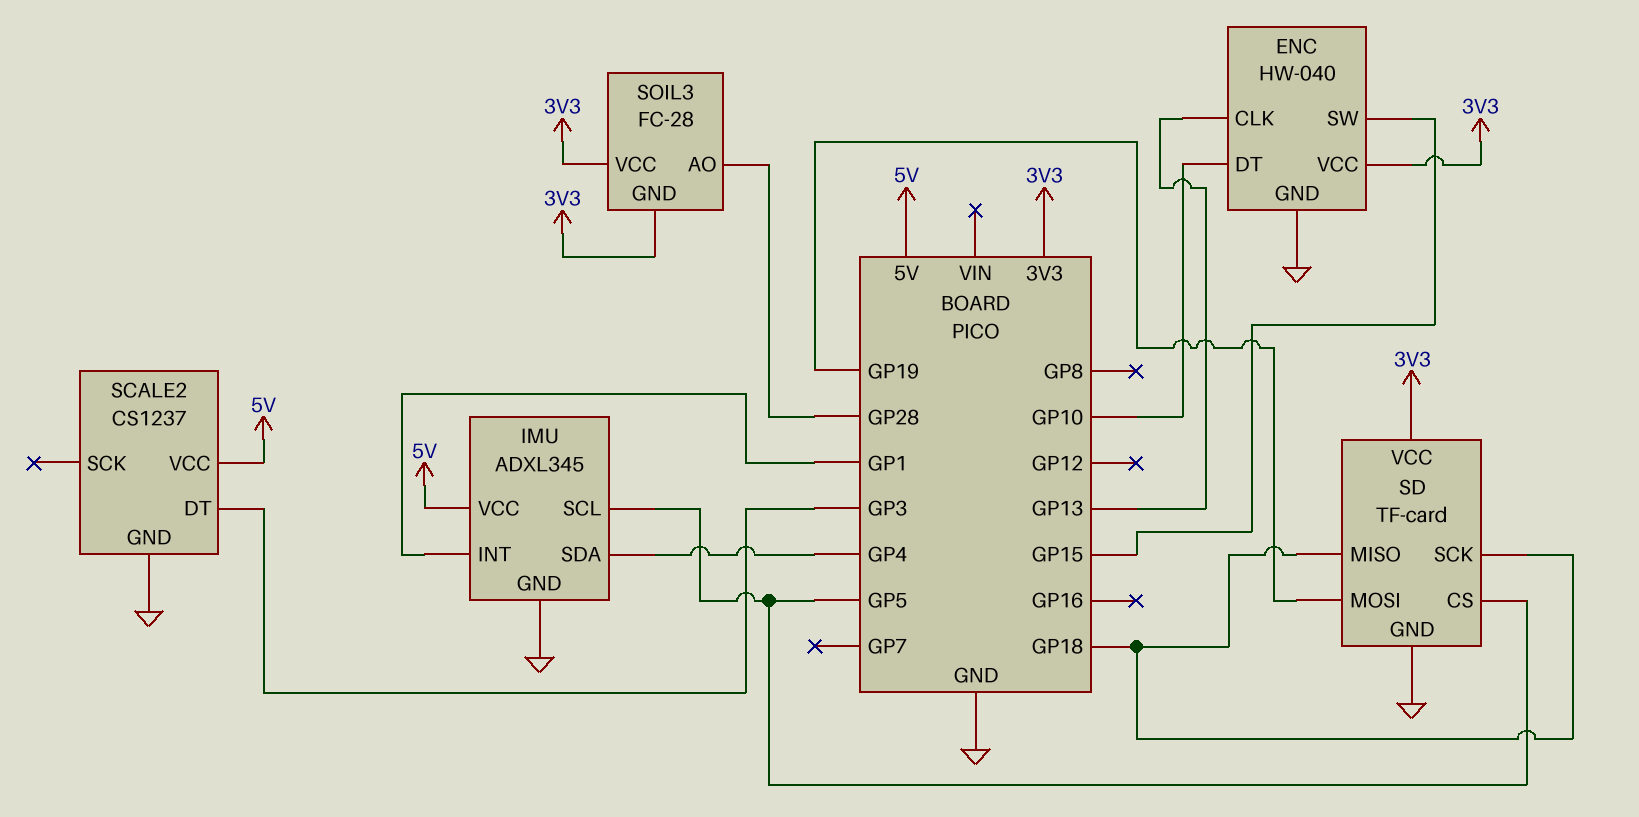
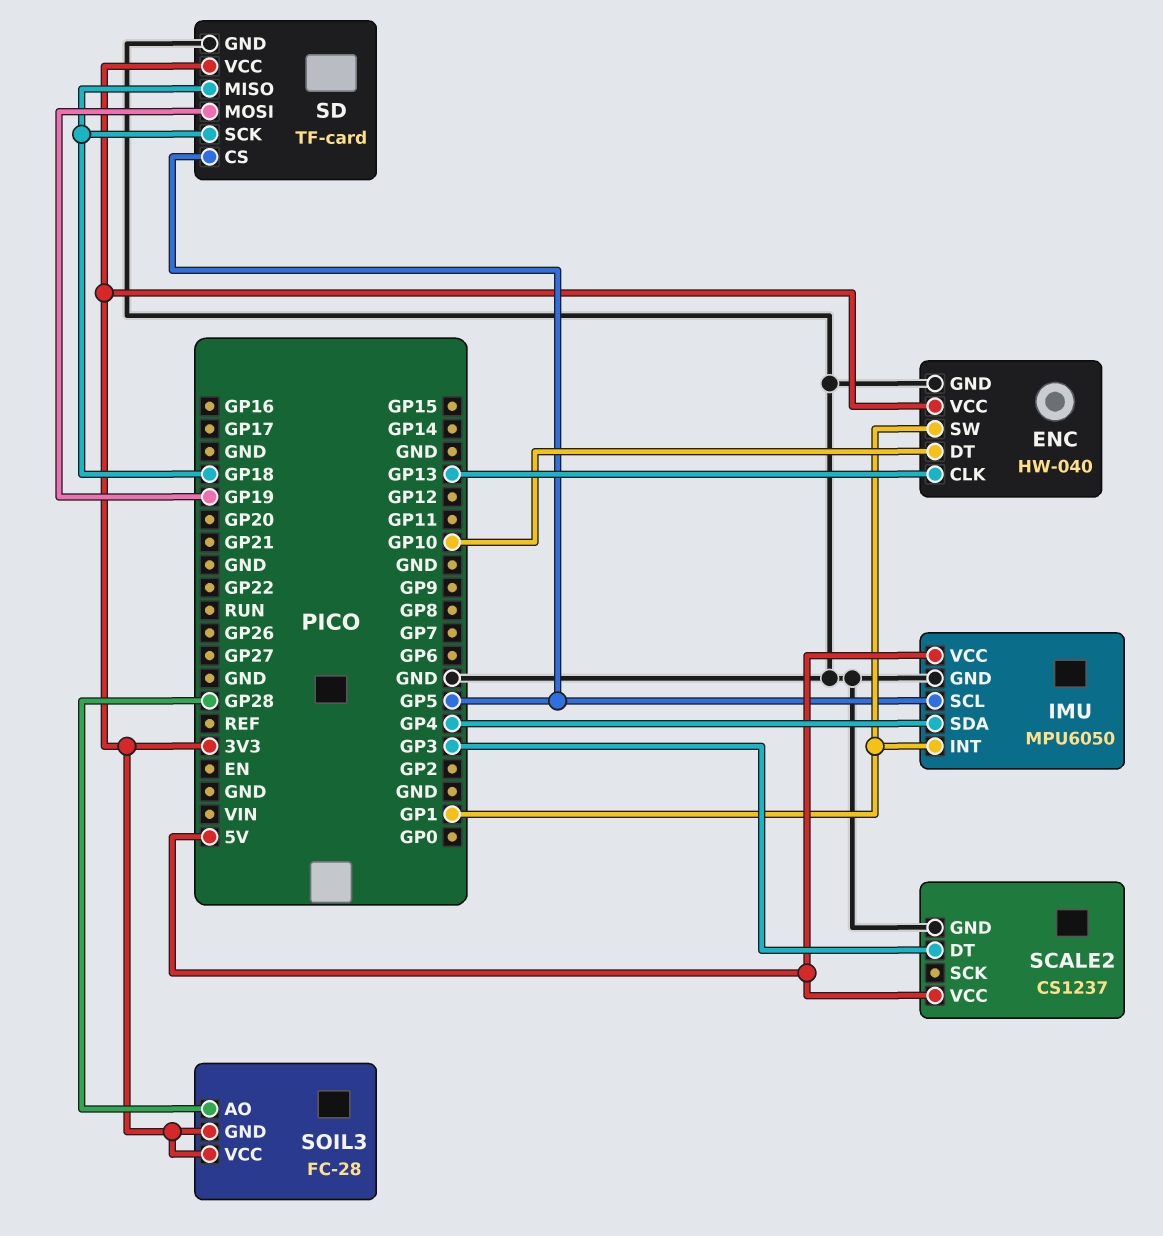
ENC pin SW: GP15 -> GP1
IMU: ADXL345 -> MPU6050

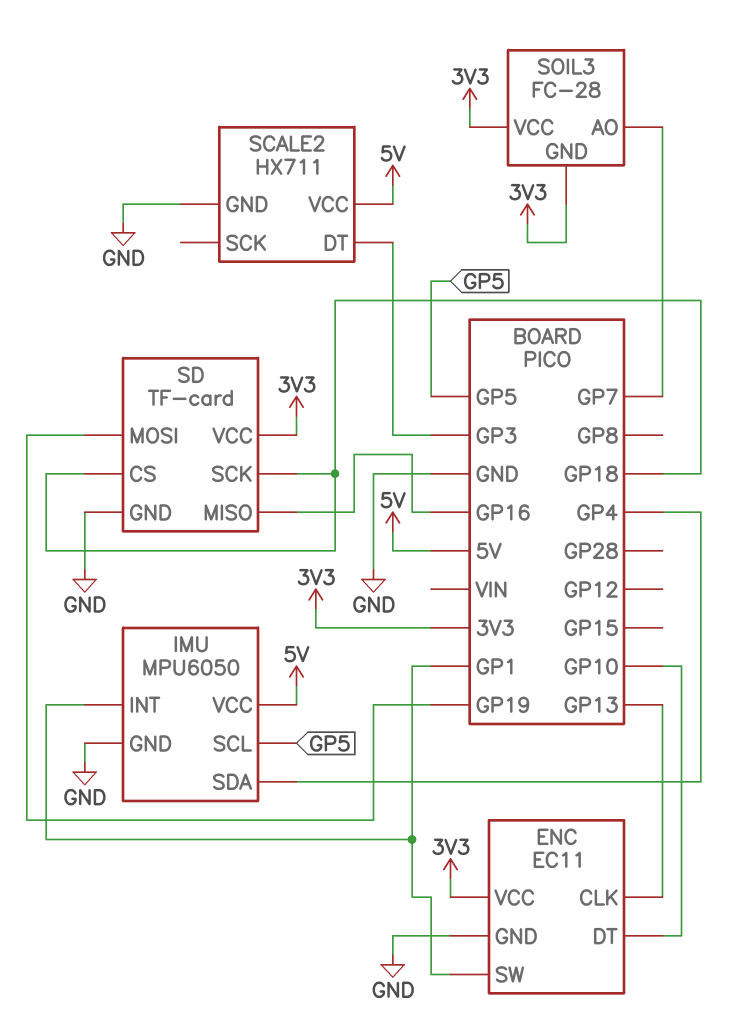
ENC: HW-040 -> EC11
SCALE2: CS1237 -> HX711
SD pin CS: GP5 -> GP18
SD pin MISO: GP18 -> GP16
SOIL3 pin AO: GP28 -> GP7

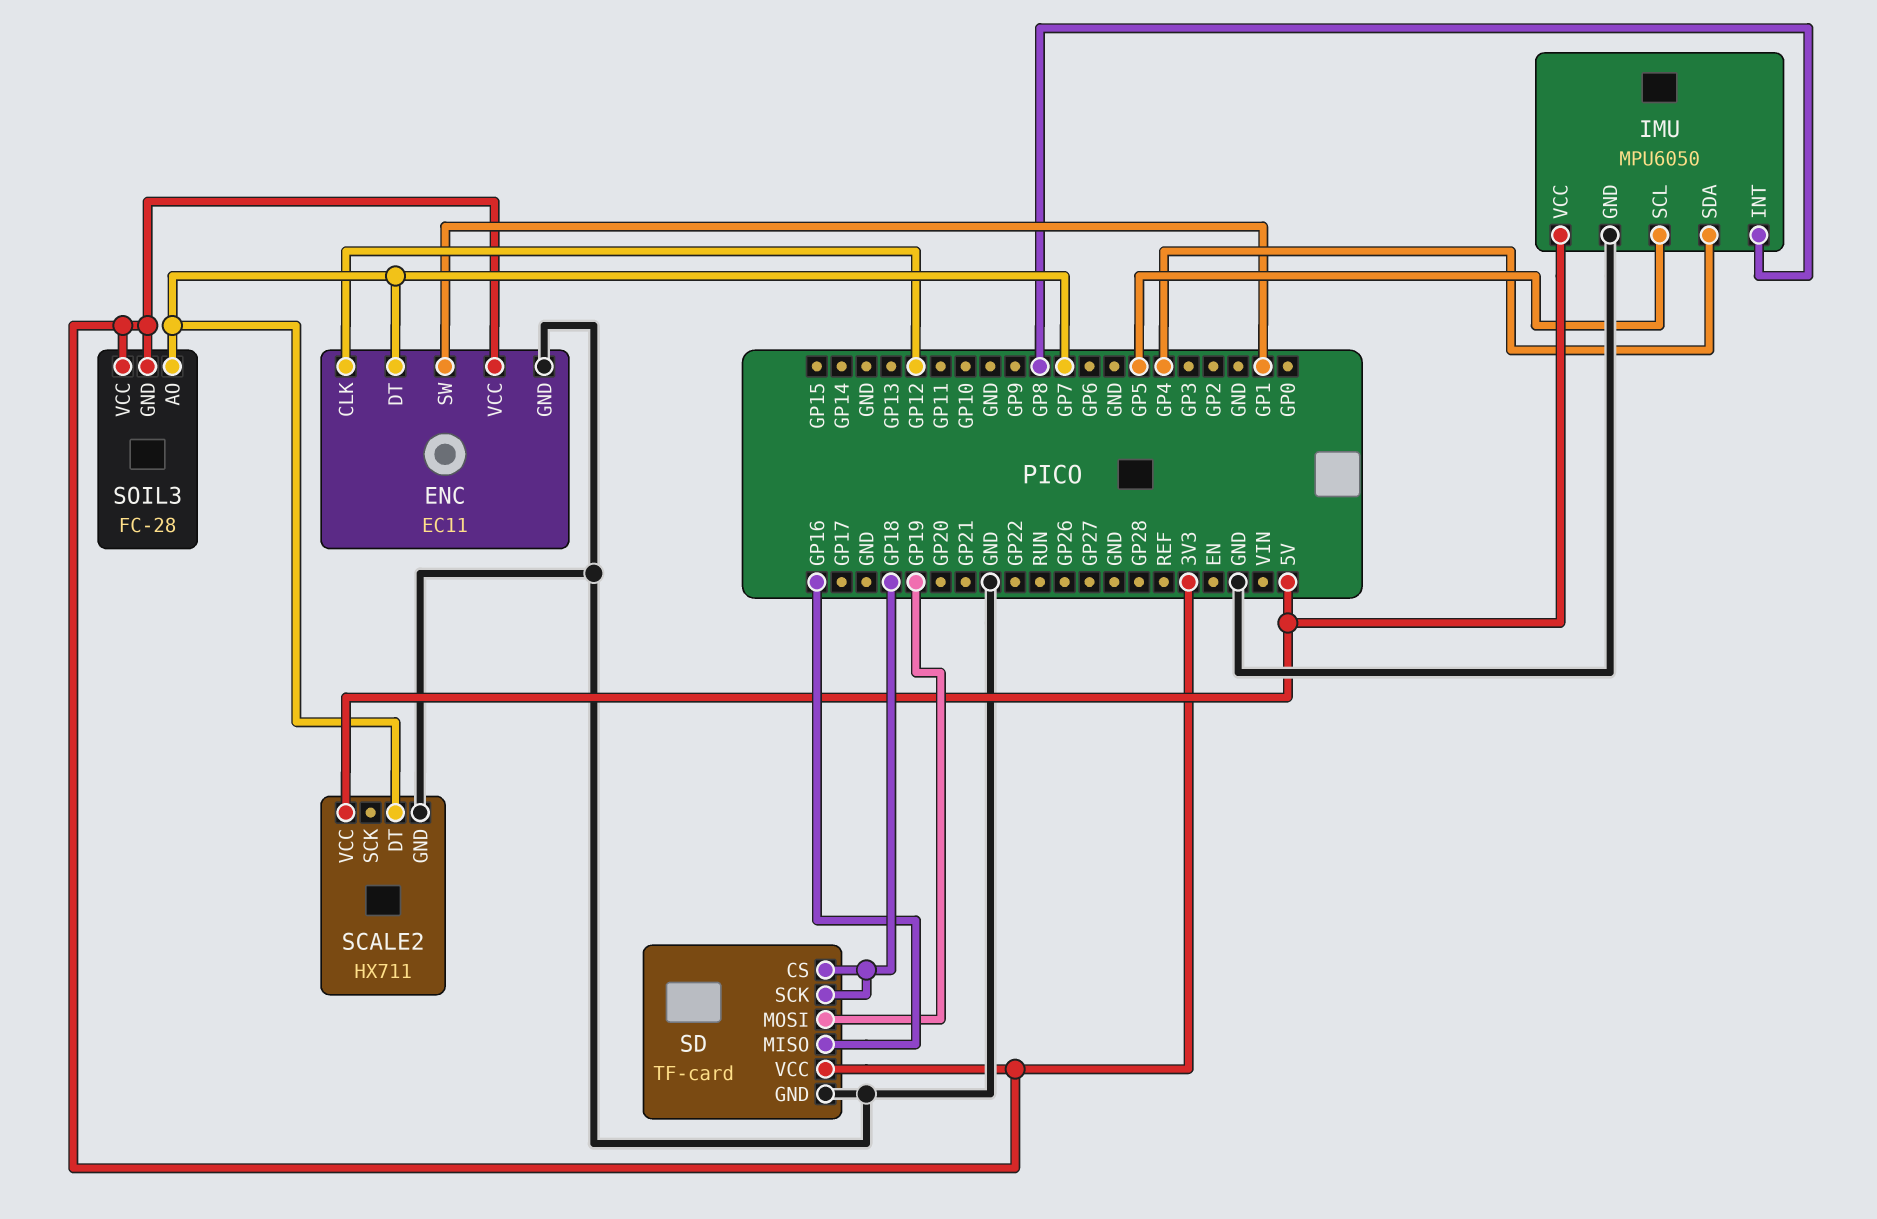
ENC pin CLK: GP13 -> GP12
ENC pin DT: GP10 -> GP7
IMU pin INT: GP1 -> GP8
SCALE2 pin DT: GP3 -> GP7

